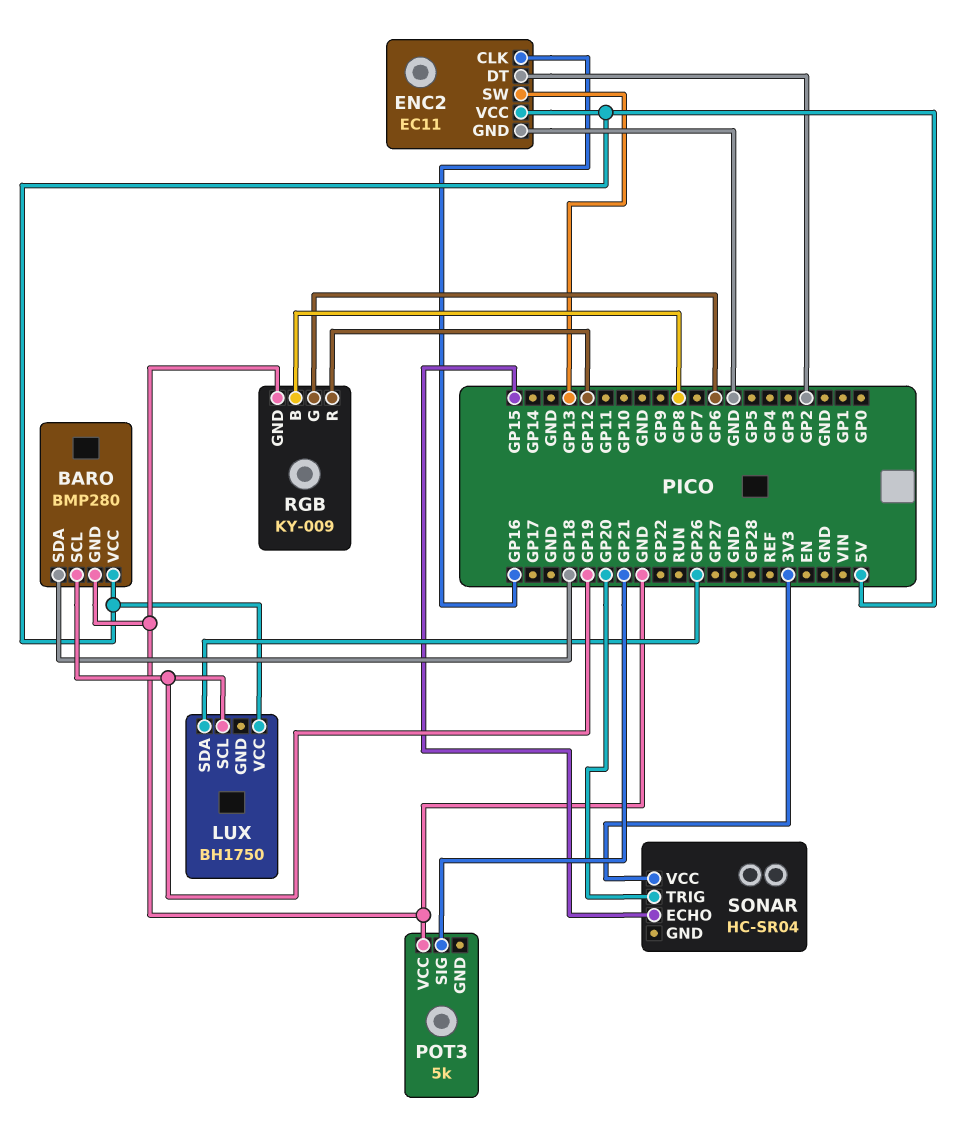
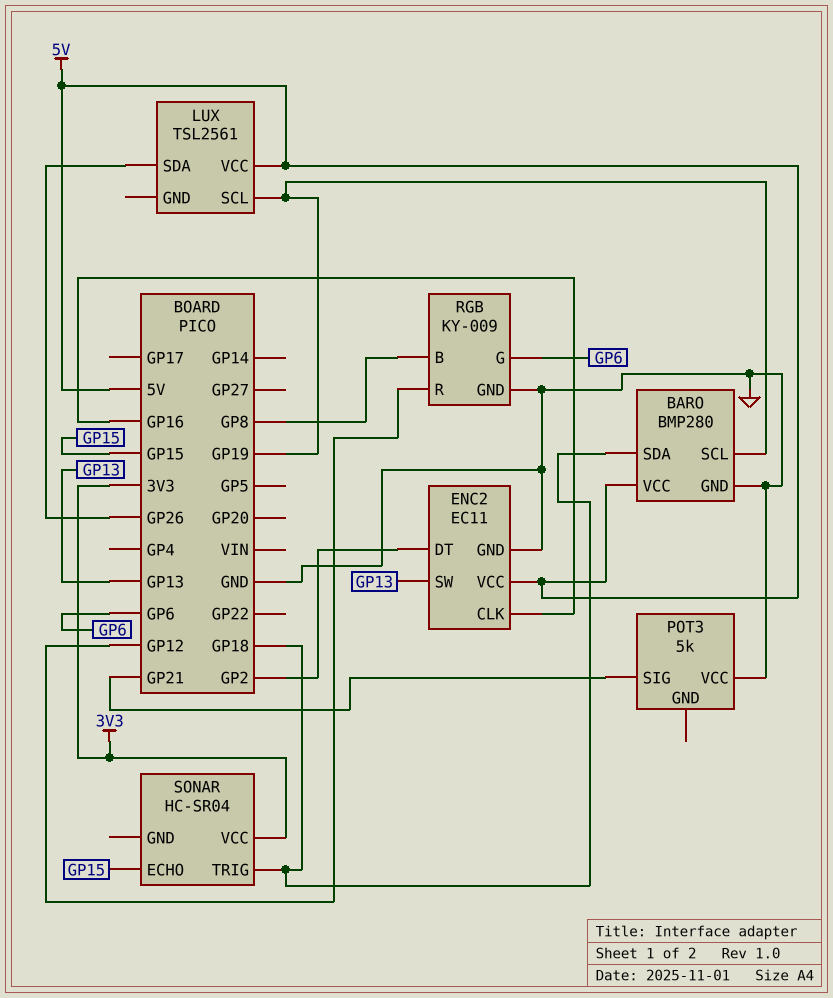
LUX: BH1750 -> TSL2561
SONAR pin TRIG: GP20 -> GP18

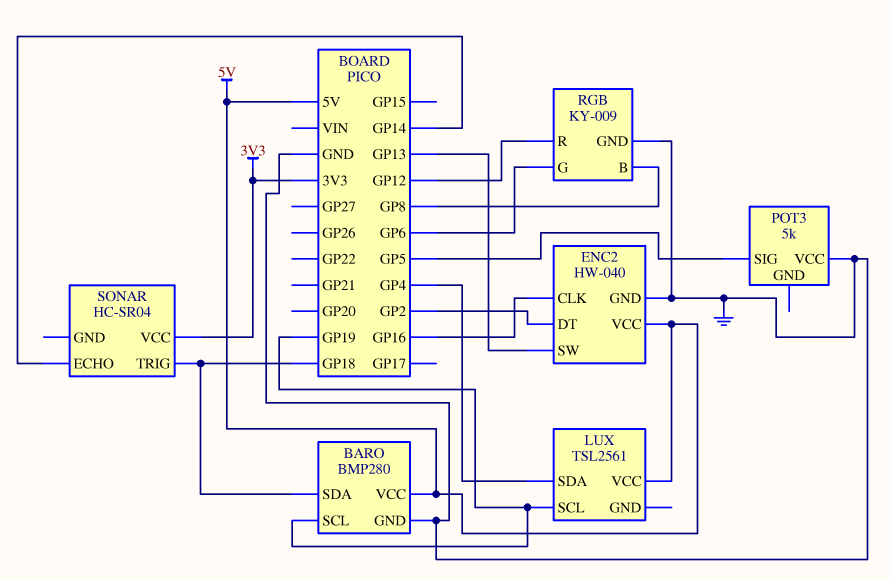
ENC2: EC11 -> HW-040
LUX pin SDA: GP26 -> GP4
POT3 pin SIG: GP21 -> GP5
SONAR pin ECHO: GP15 -> GP14

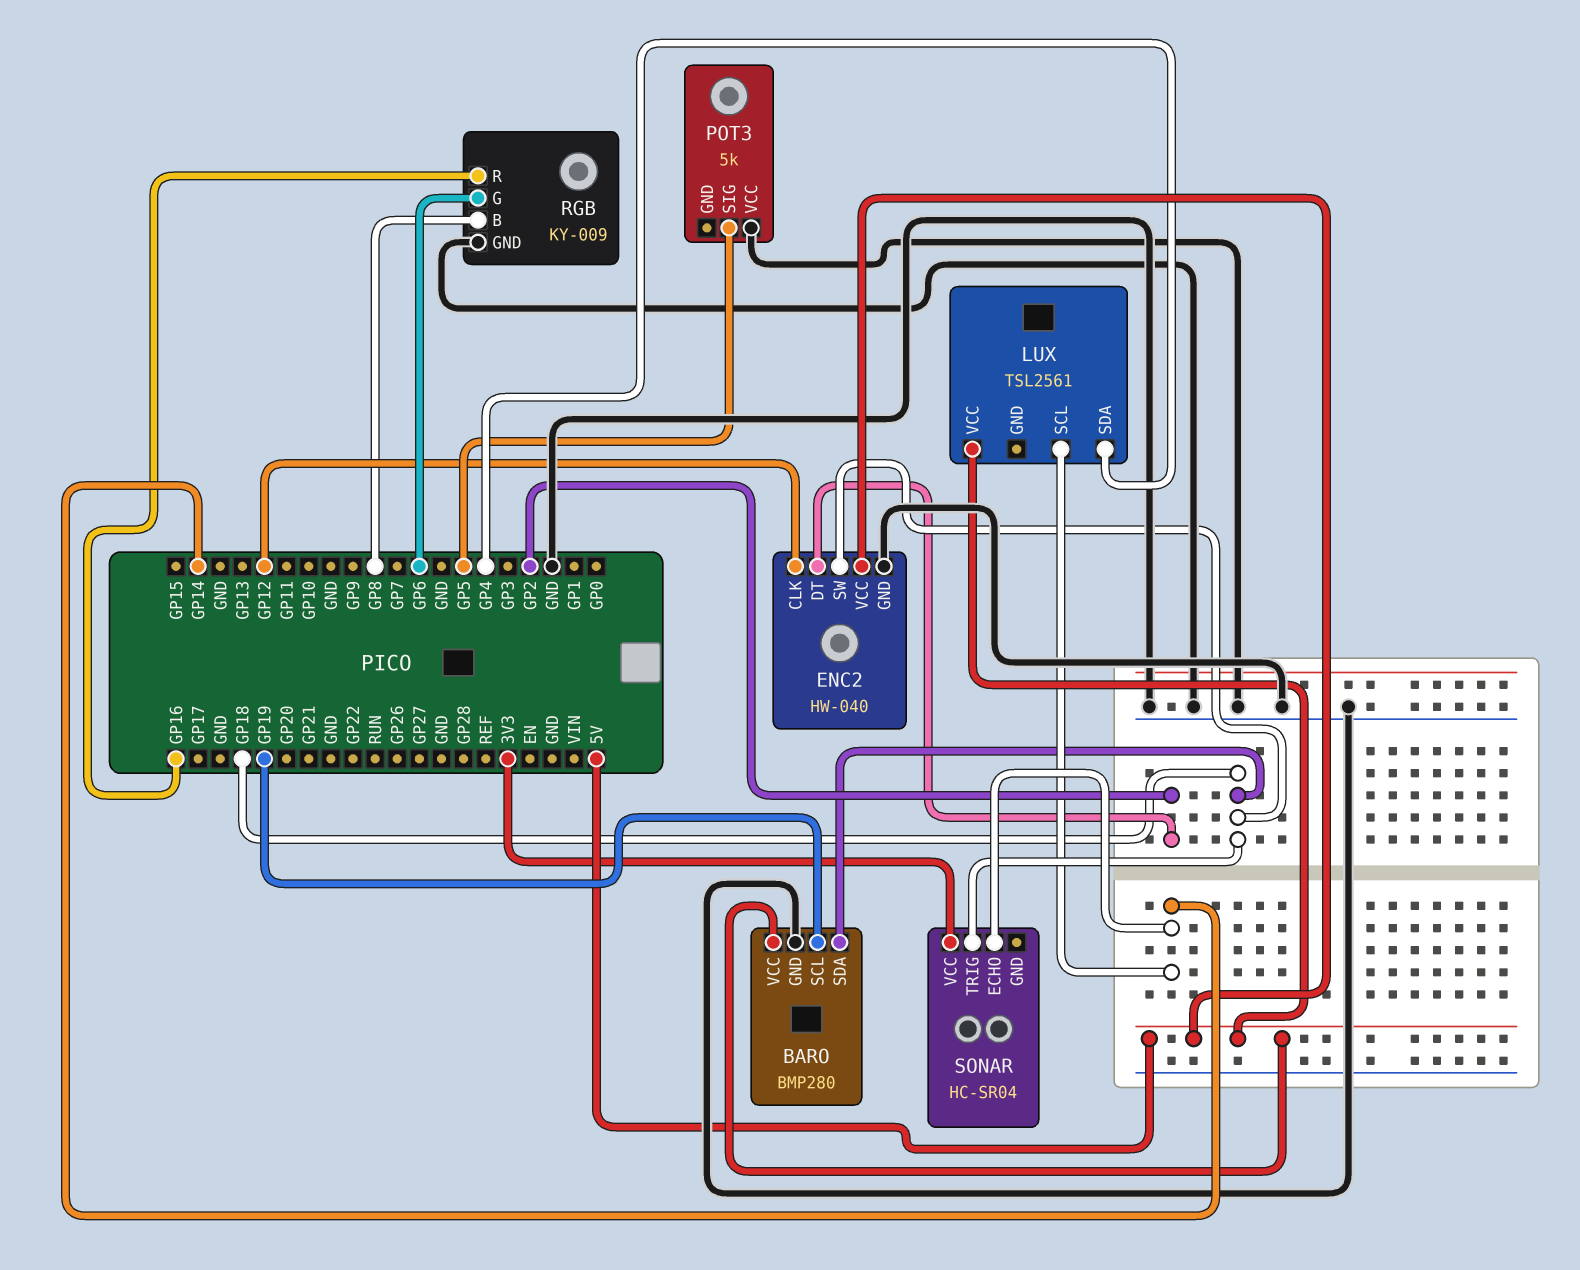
ENC2 pin CLK: GP16 -> GP12
ENC2 pin SW: GP13 -> GP18
LUX pin SCL: GP19 -> GP14
RGB pin R: GP12 -> GP16

